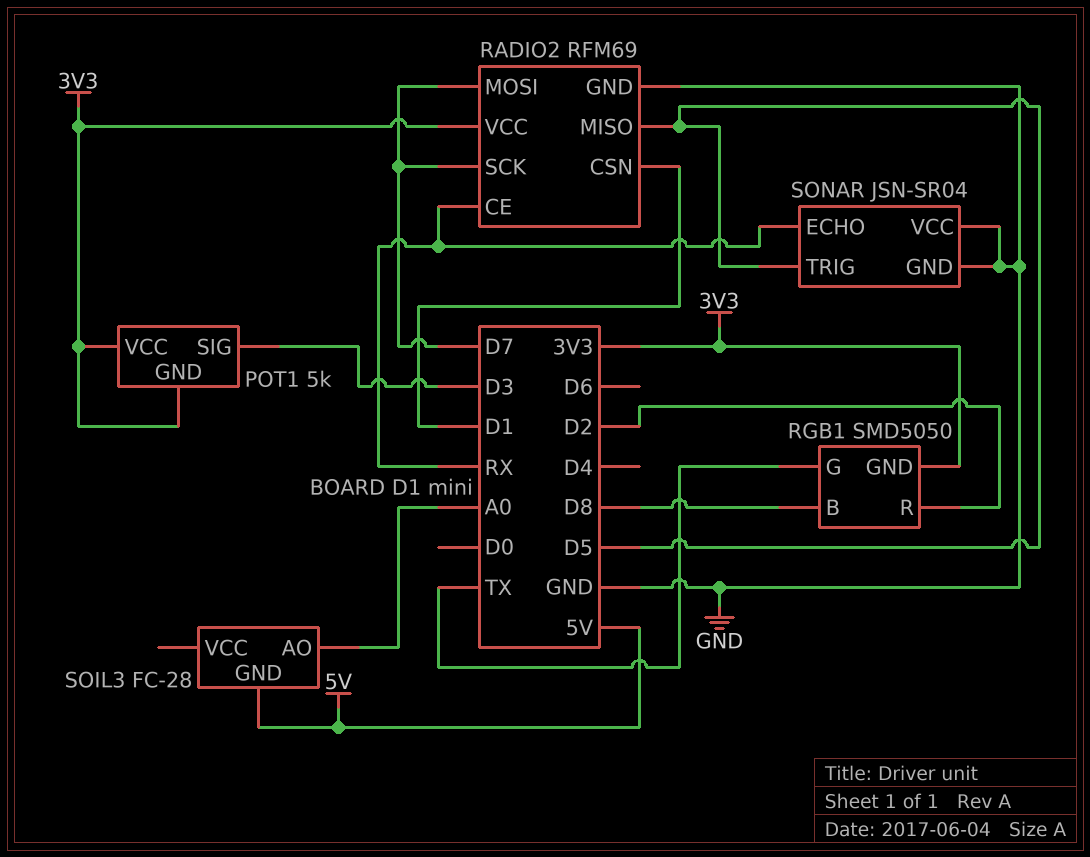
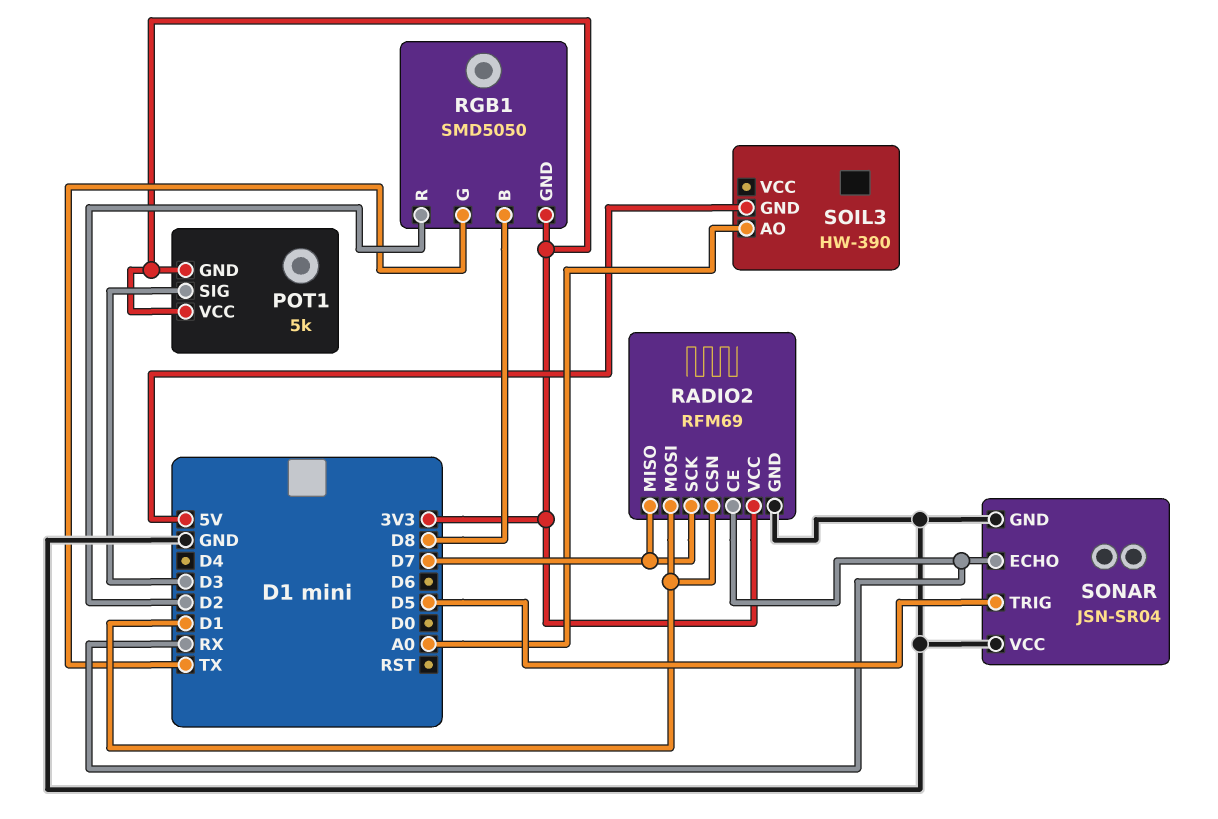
RADIO2 pin MISO: D5 -> D7
RADIO2 pin MOSI: D7 -> D1
SOIL3: FC-28 -> HW-390

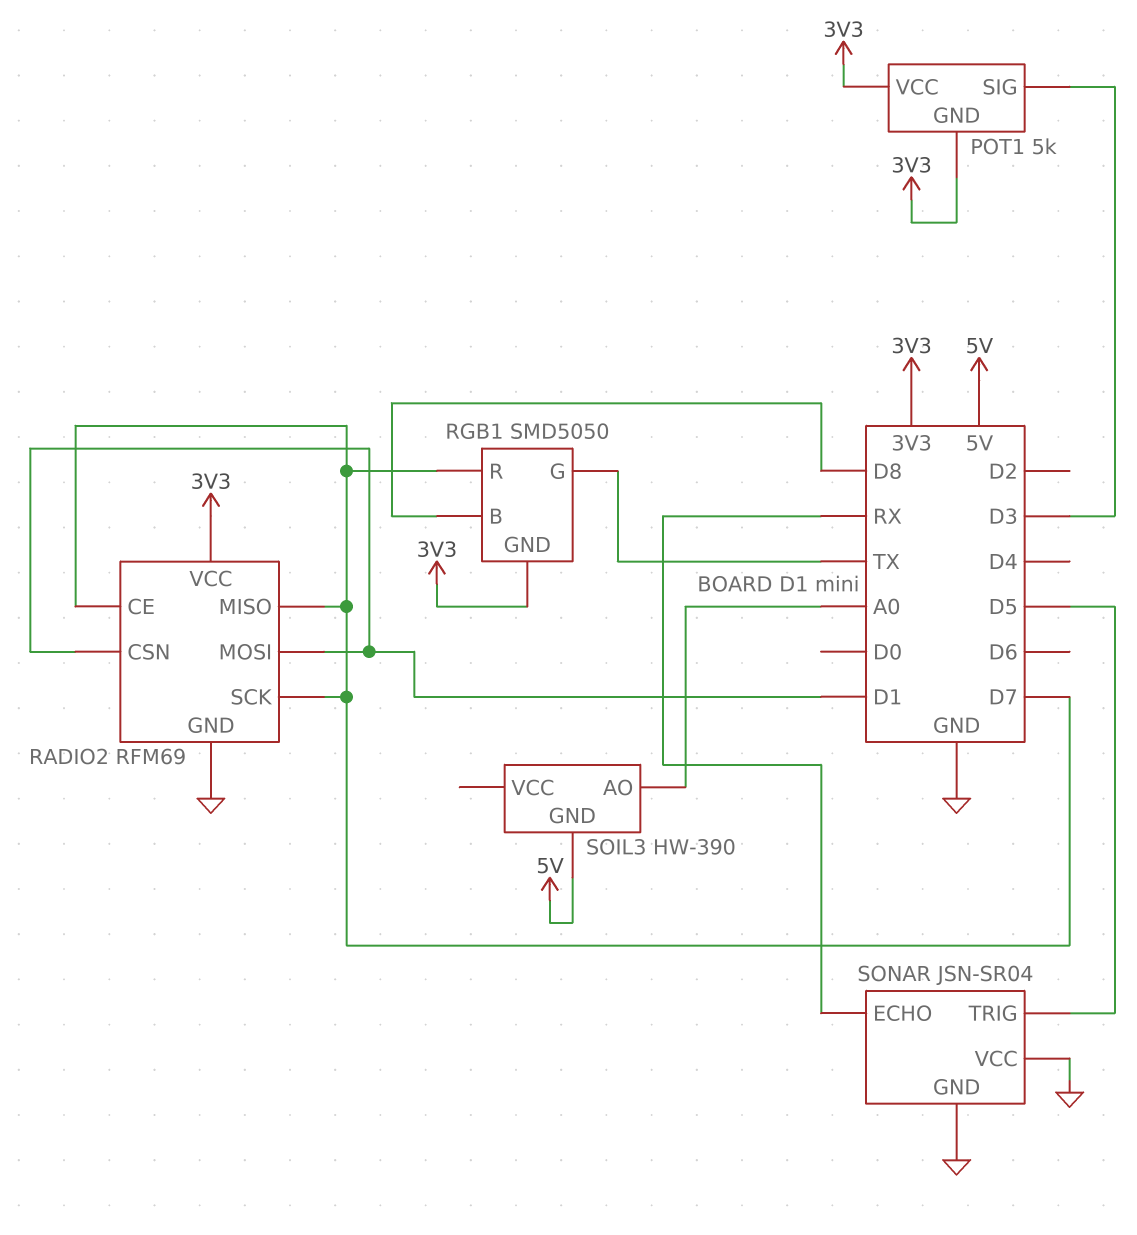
RADIO2 pin CE: RX -> D7
RGB1 pin R: D2 -> D7

